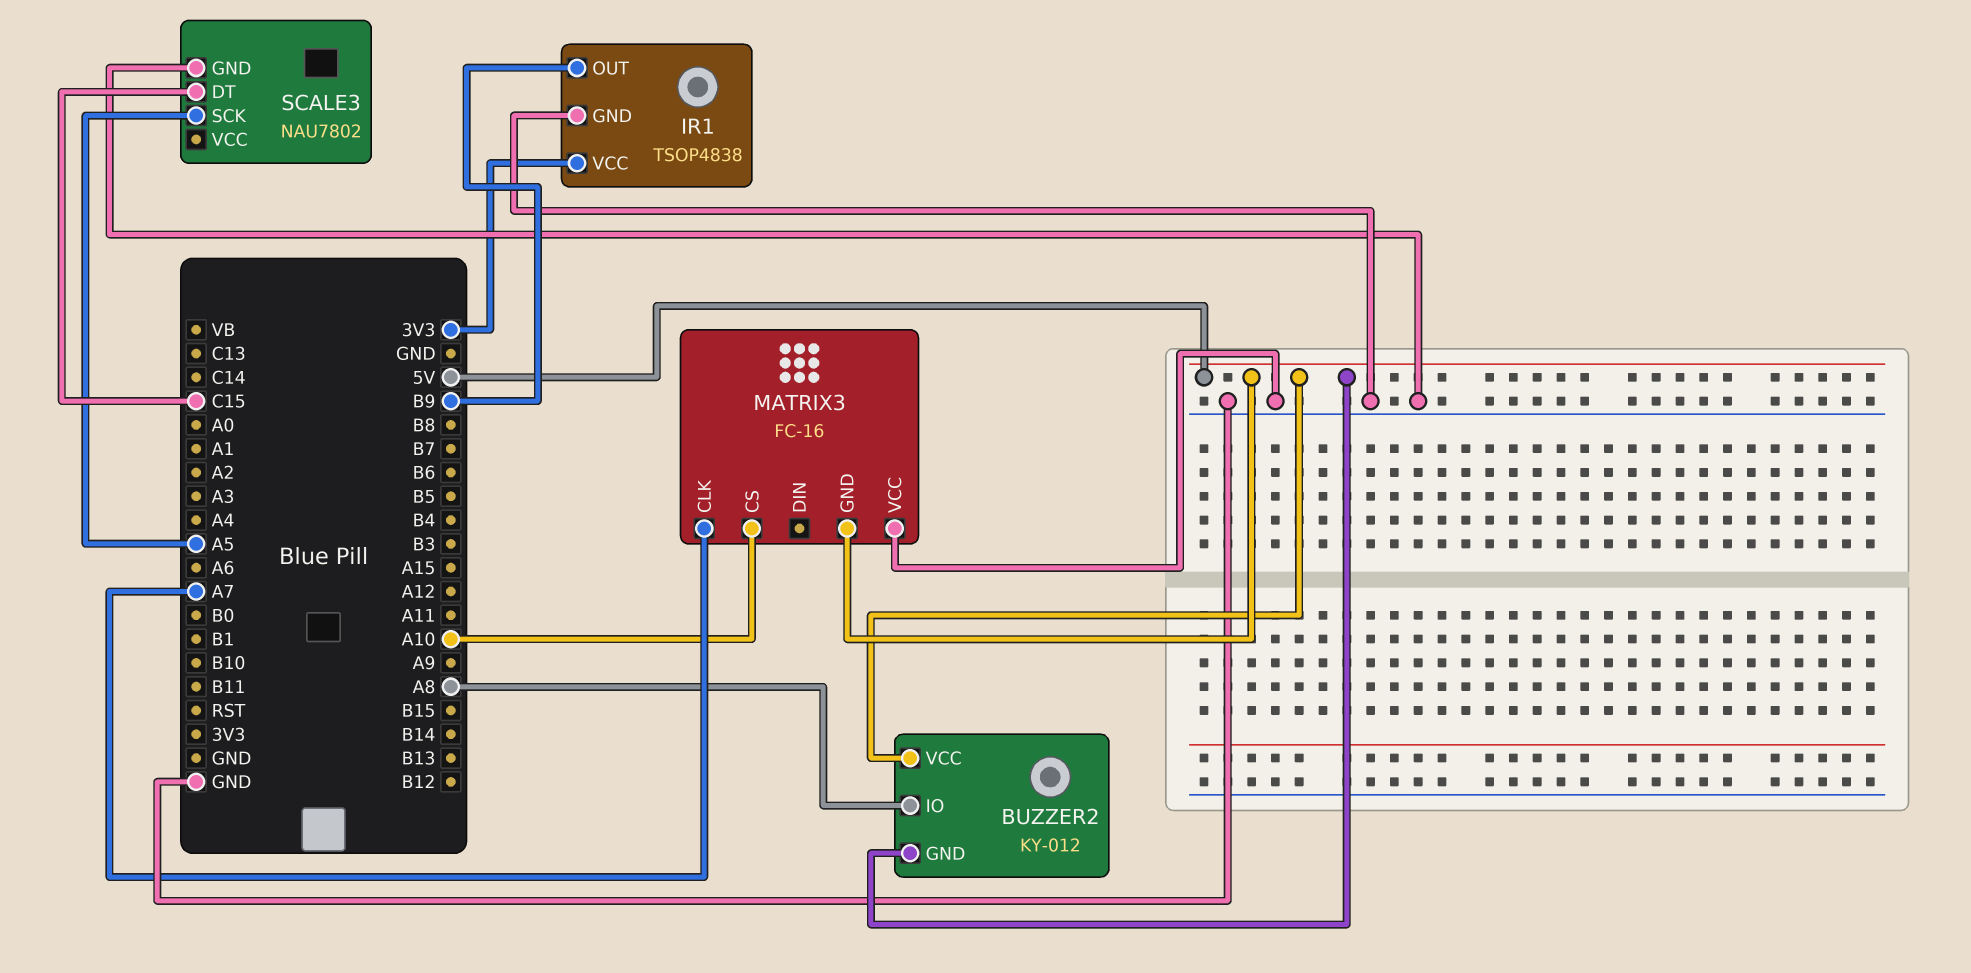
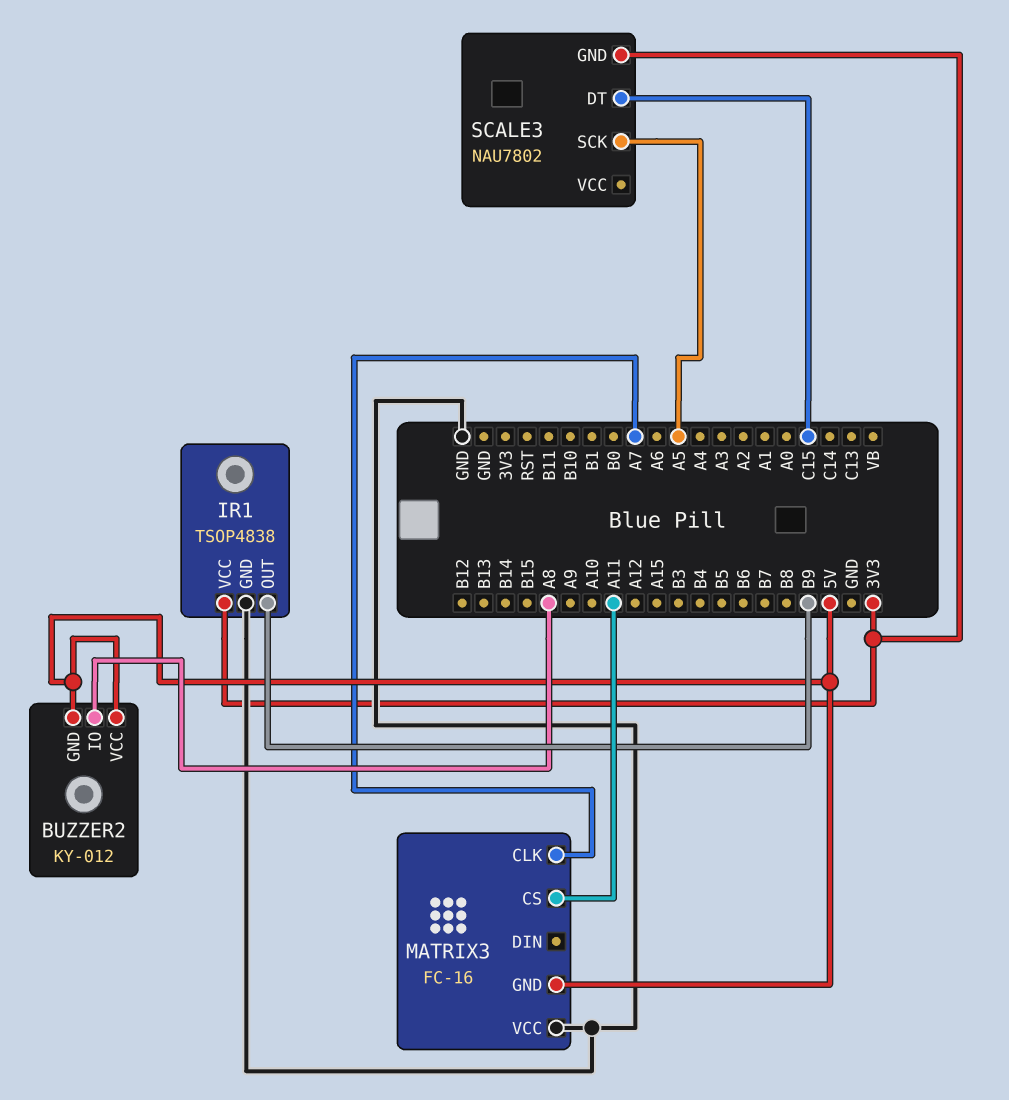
MATRIX3 pin CS: A10 -> A11
SCALE3 pin GND: GND -> 3V3

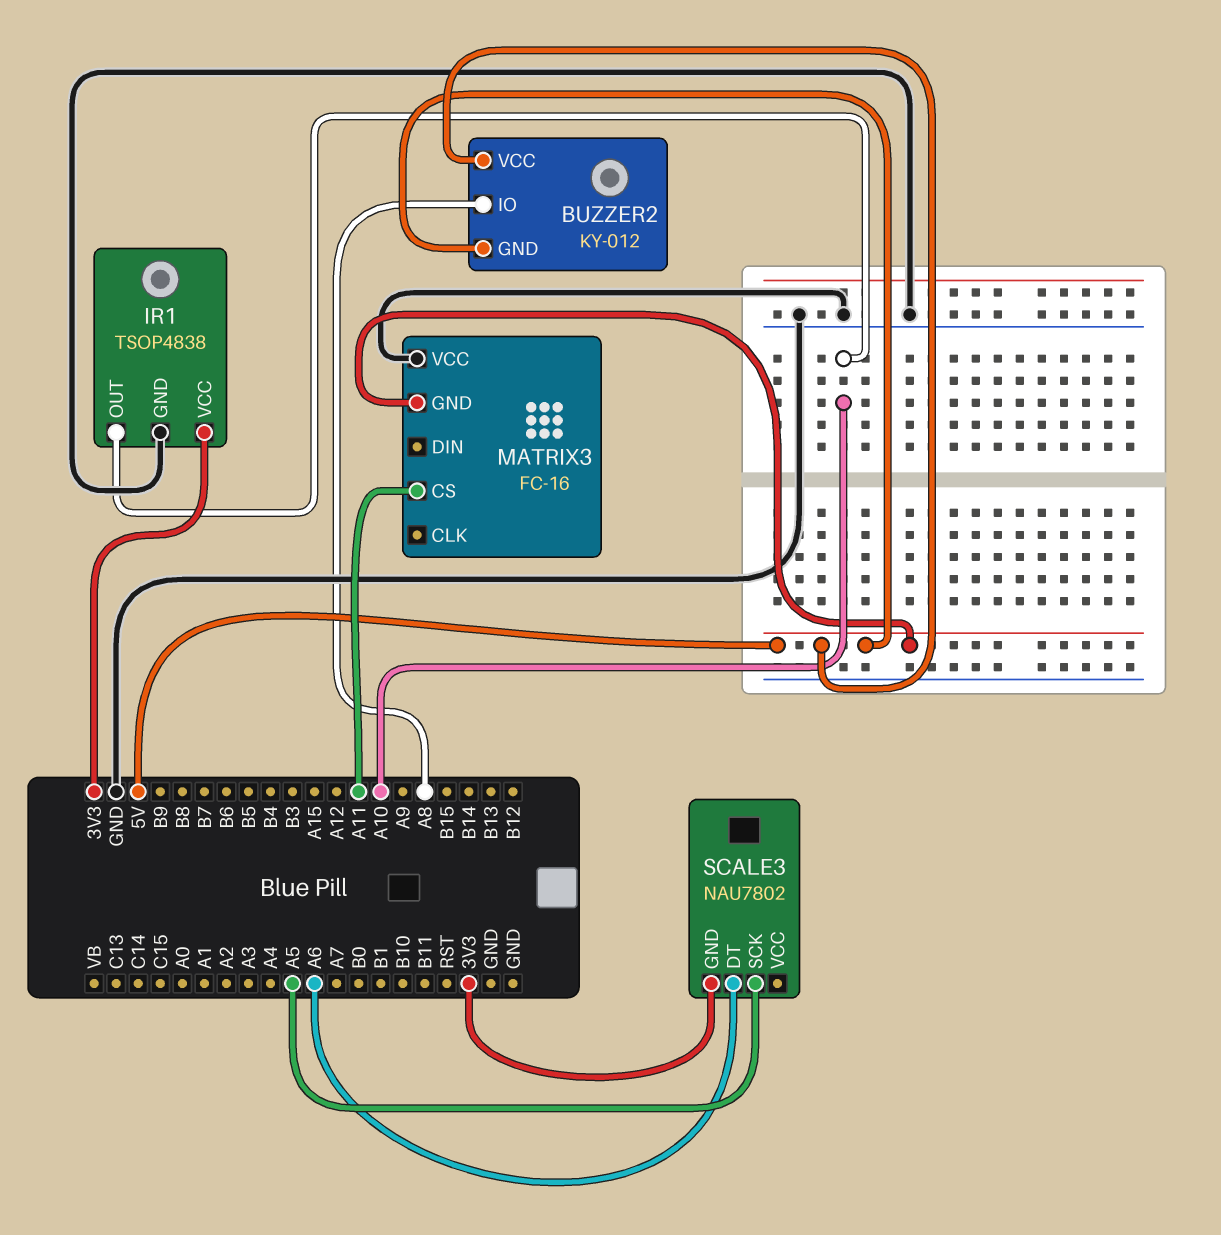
IR1 pin OUT: B9 -> A10
MATRIX3 pin CLK: A7 -> none
SCALE3 pin DT: C15 -> A6

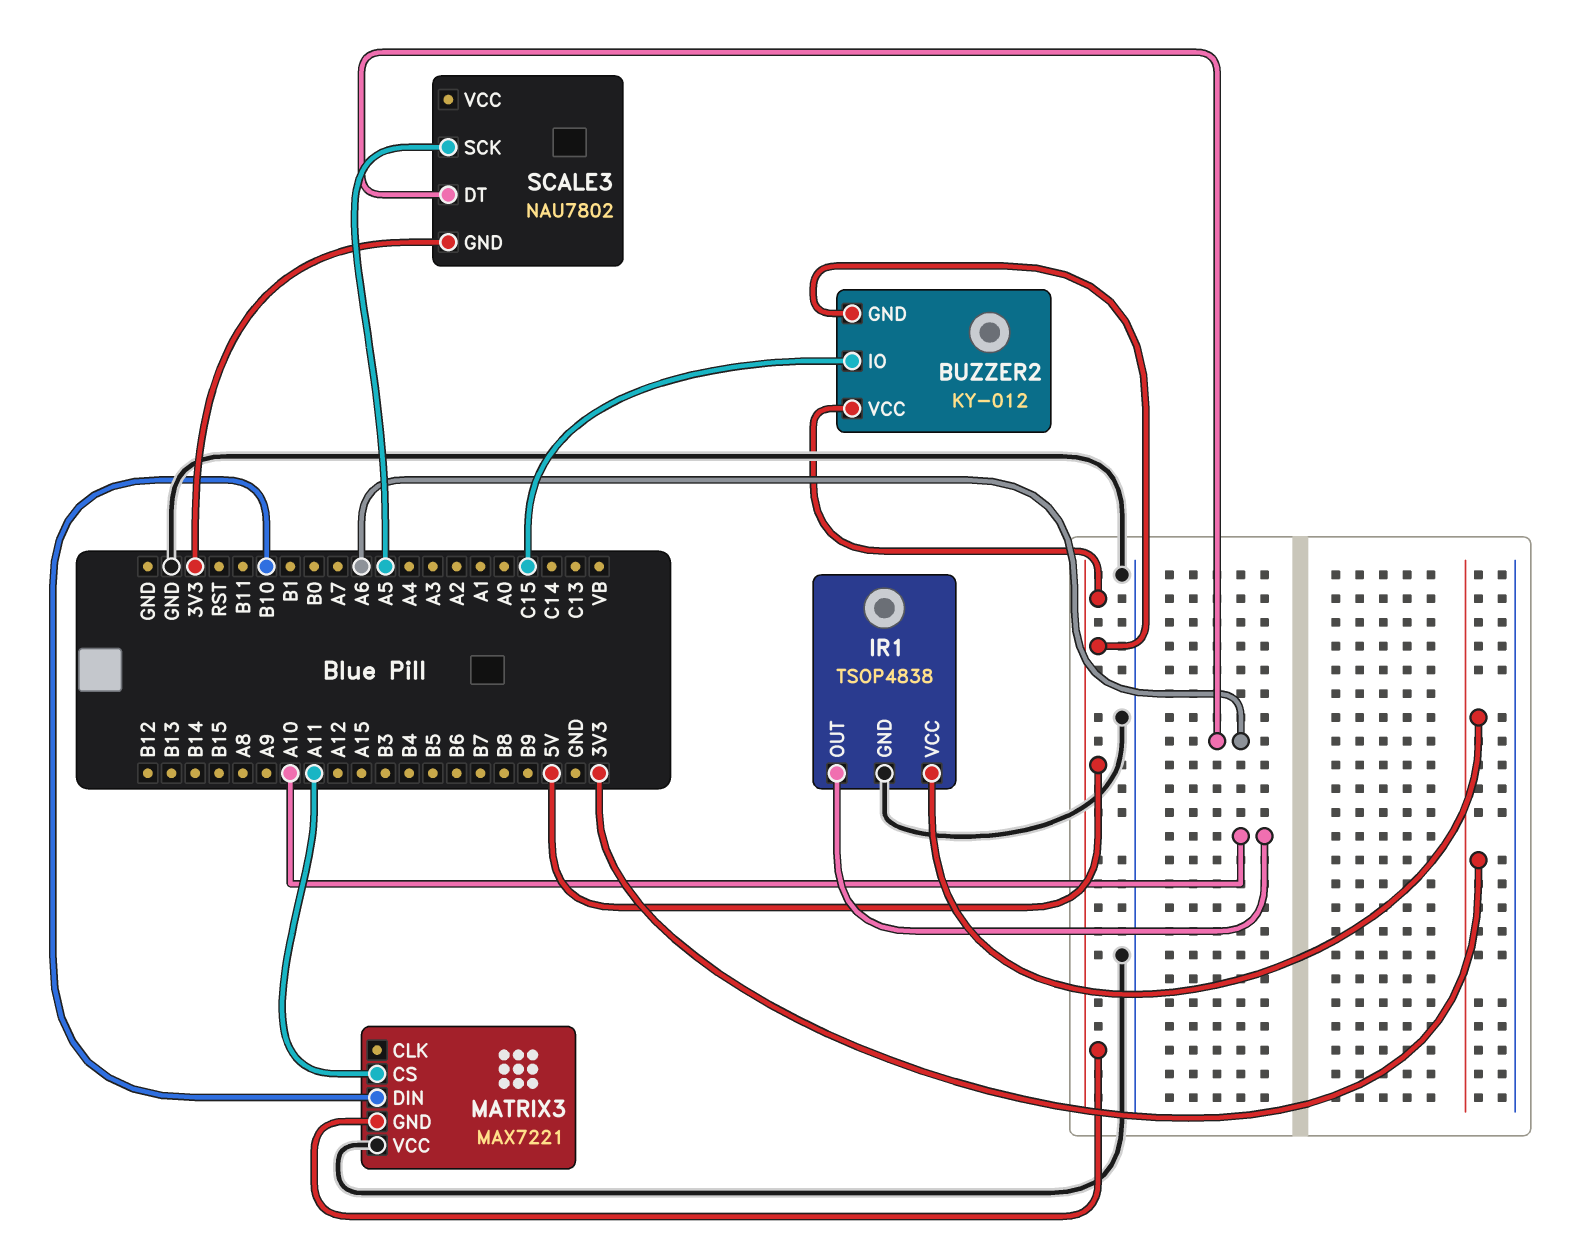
BUZZER2 pin IO: A8 -> C15
MATRIX3: FC-16 -> MAX7221
MATRIX3 pin DIN: none -> B10

